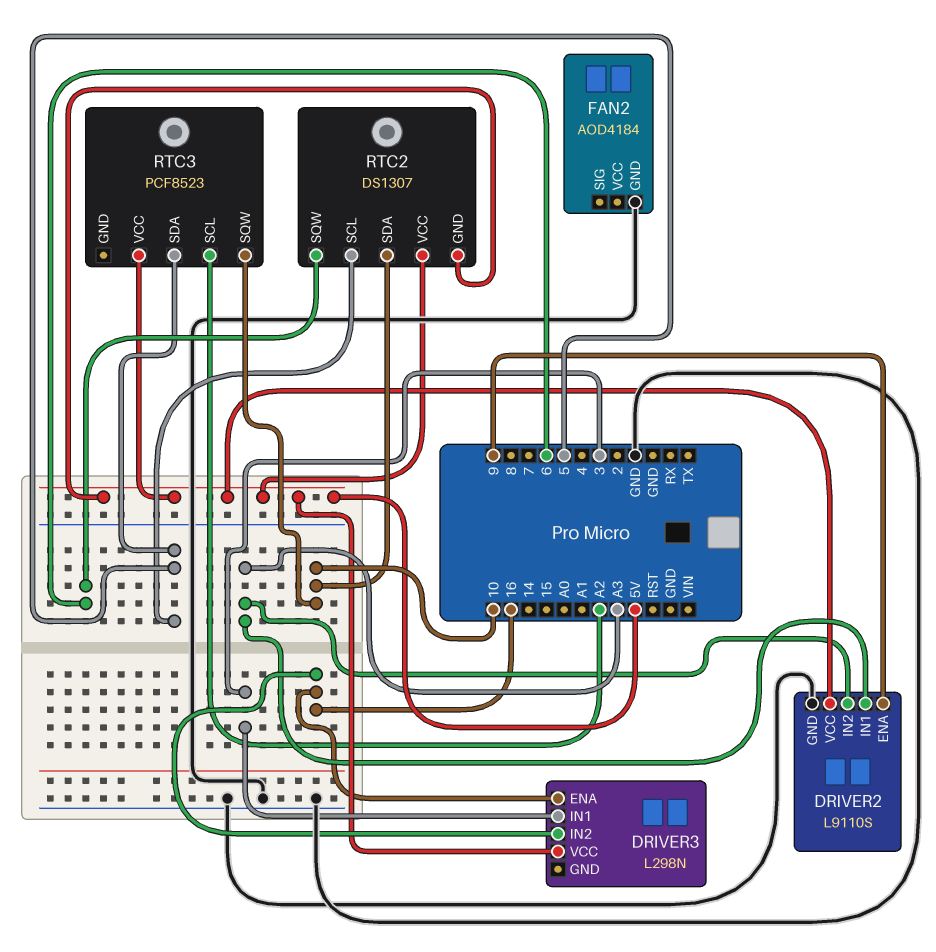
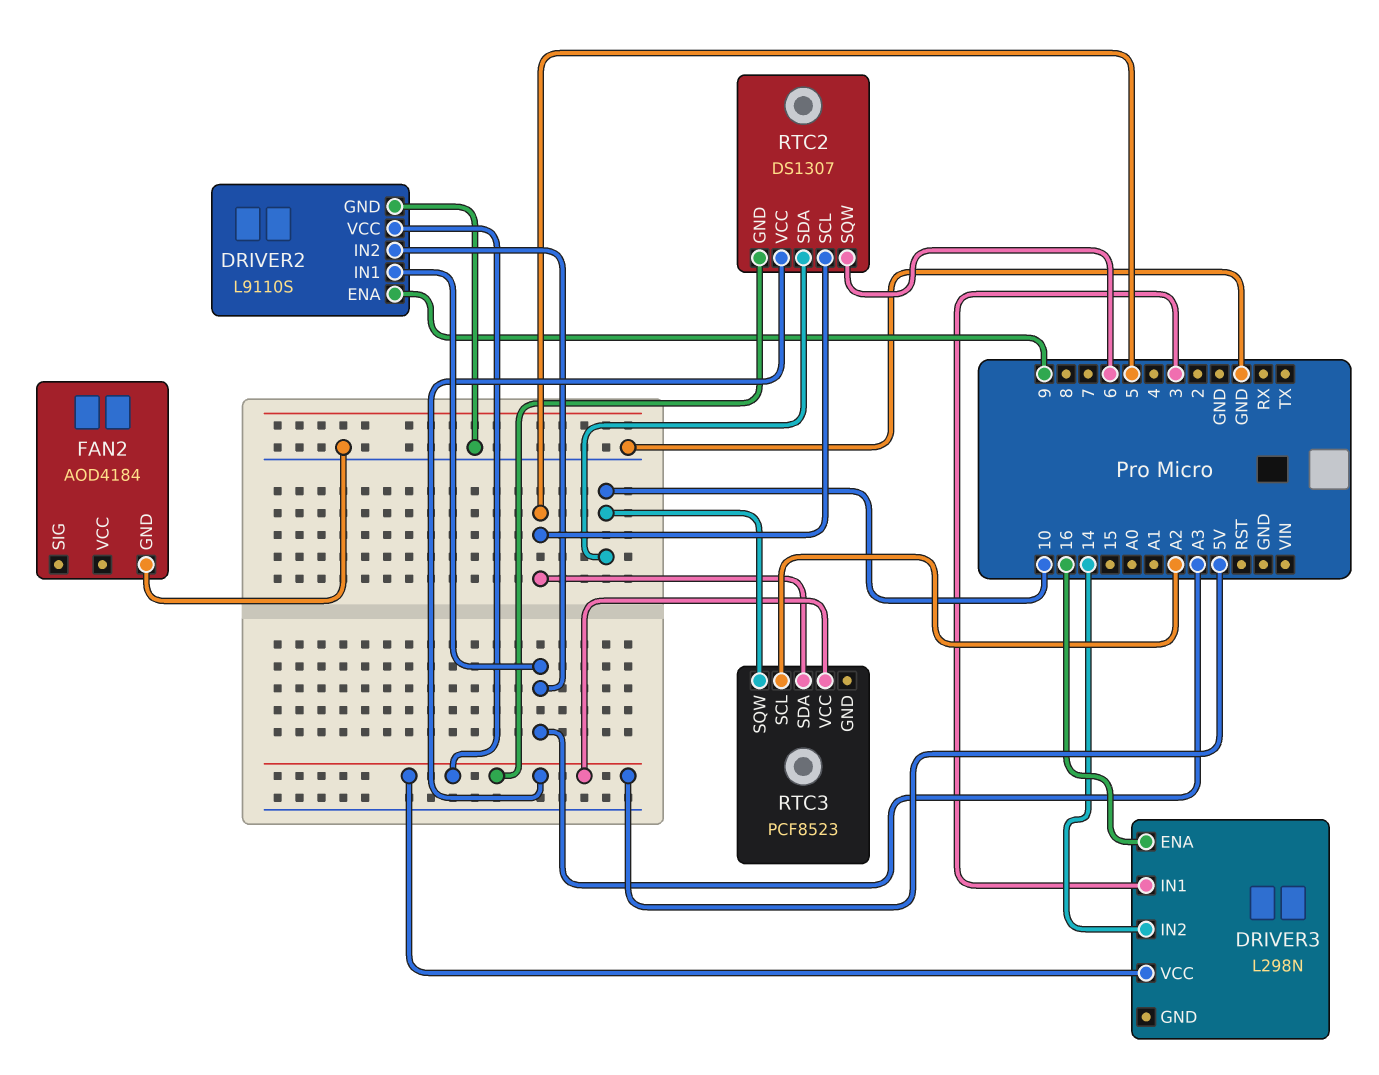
DRIVER3 pin IN2: 16 -> 14

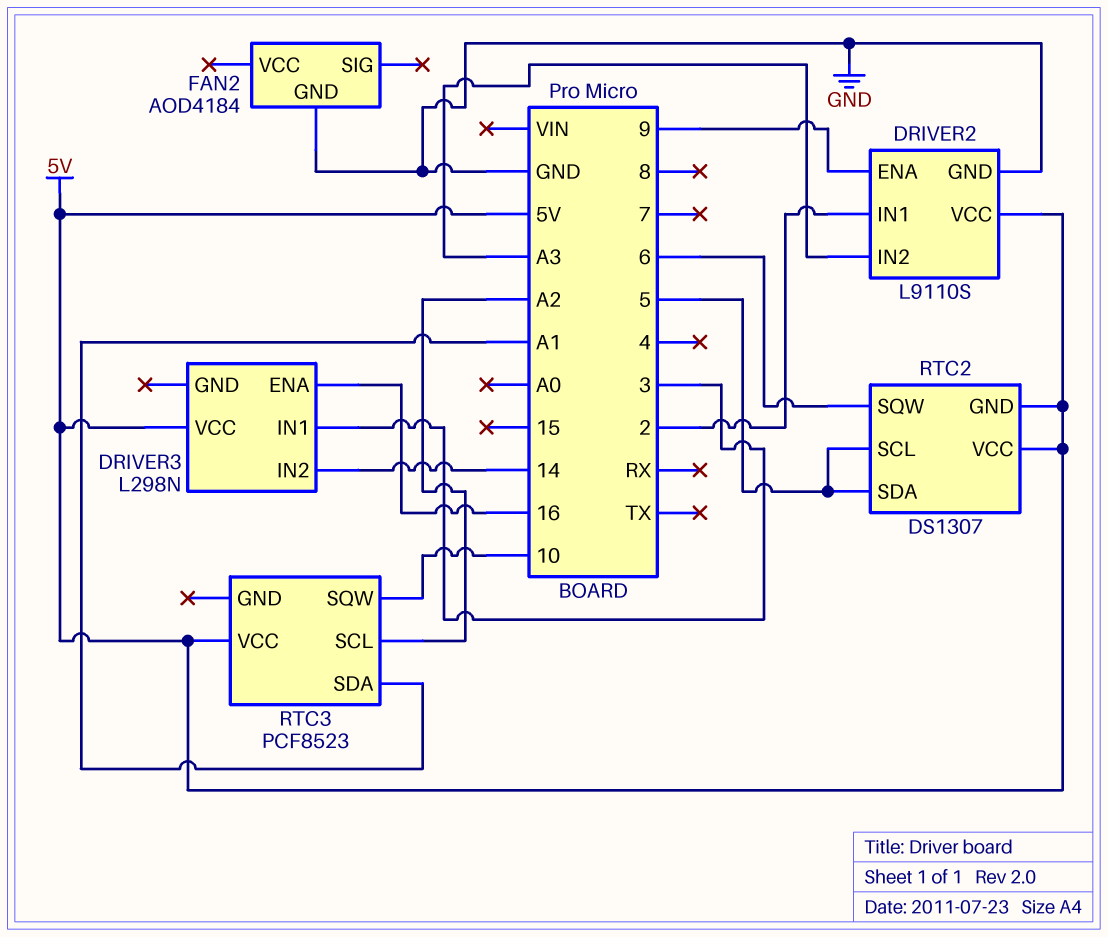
DRIVER2 pin IN1: A3 -> 2
RTC2 pin SDA: 10 -> 5
RTC3 pin SDA: 5 -> A1

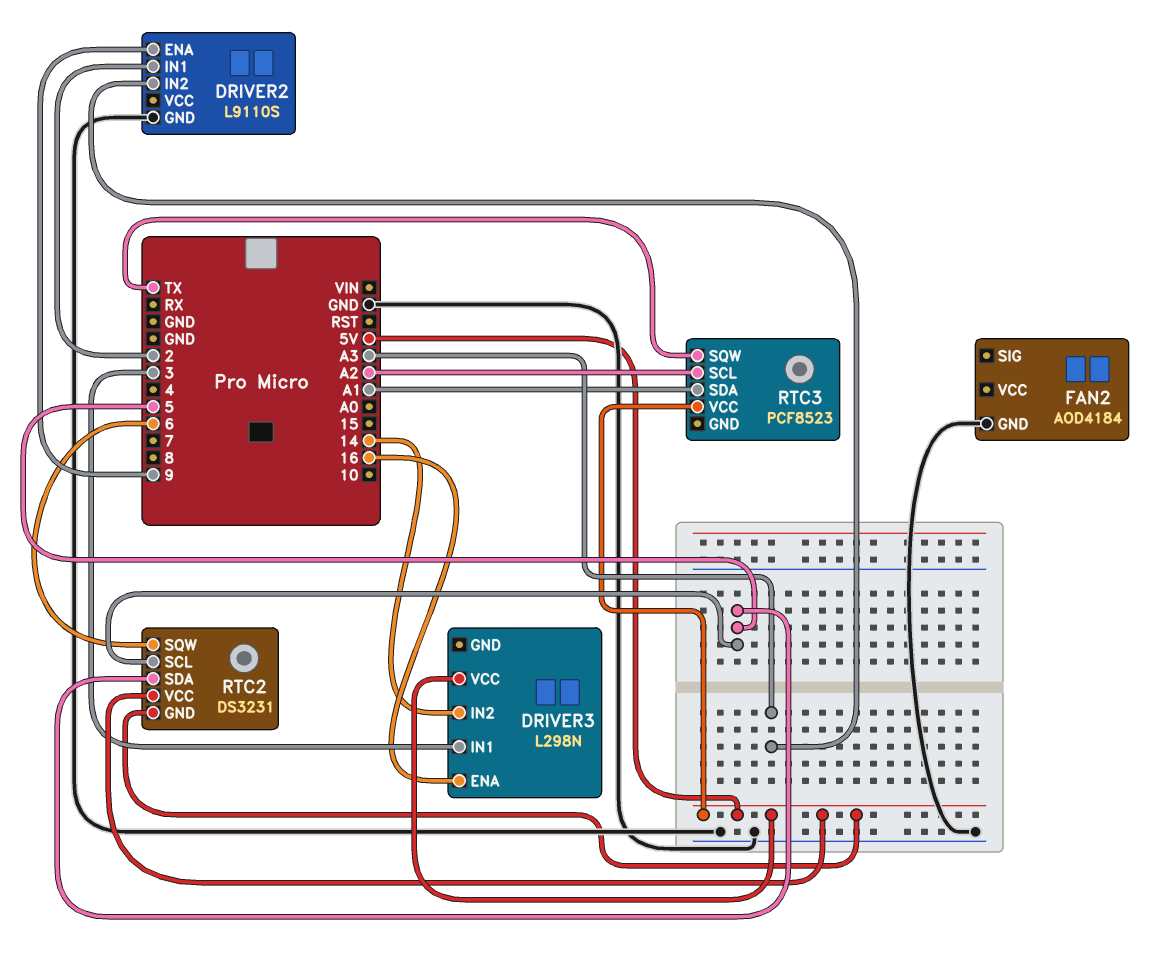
DRIVER2 pin VCC: 5V -> none
RTC2: DS1307 -> DS3231
RTC3 pin SQW: 10 -> TX

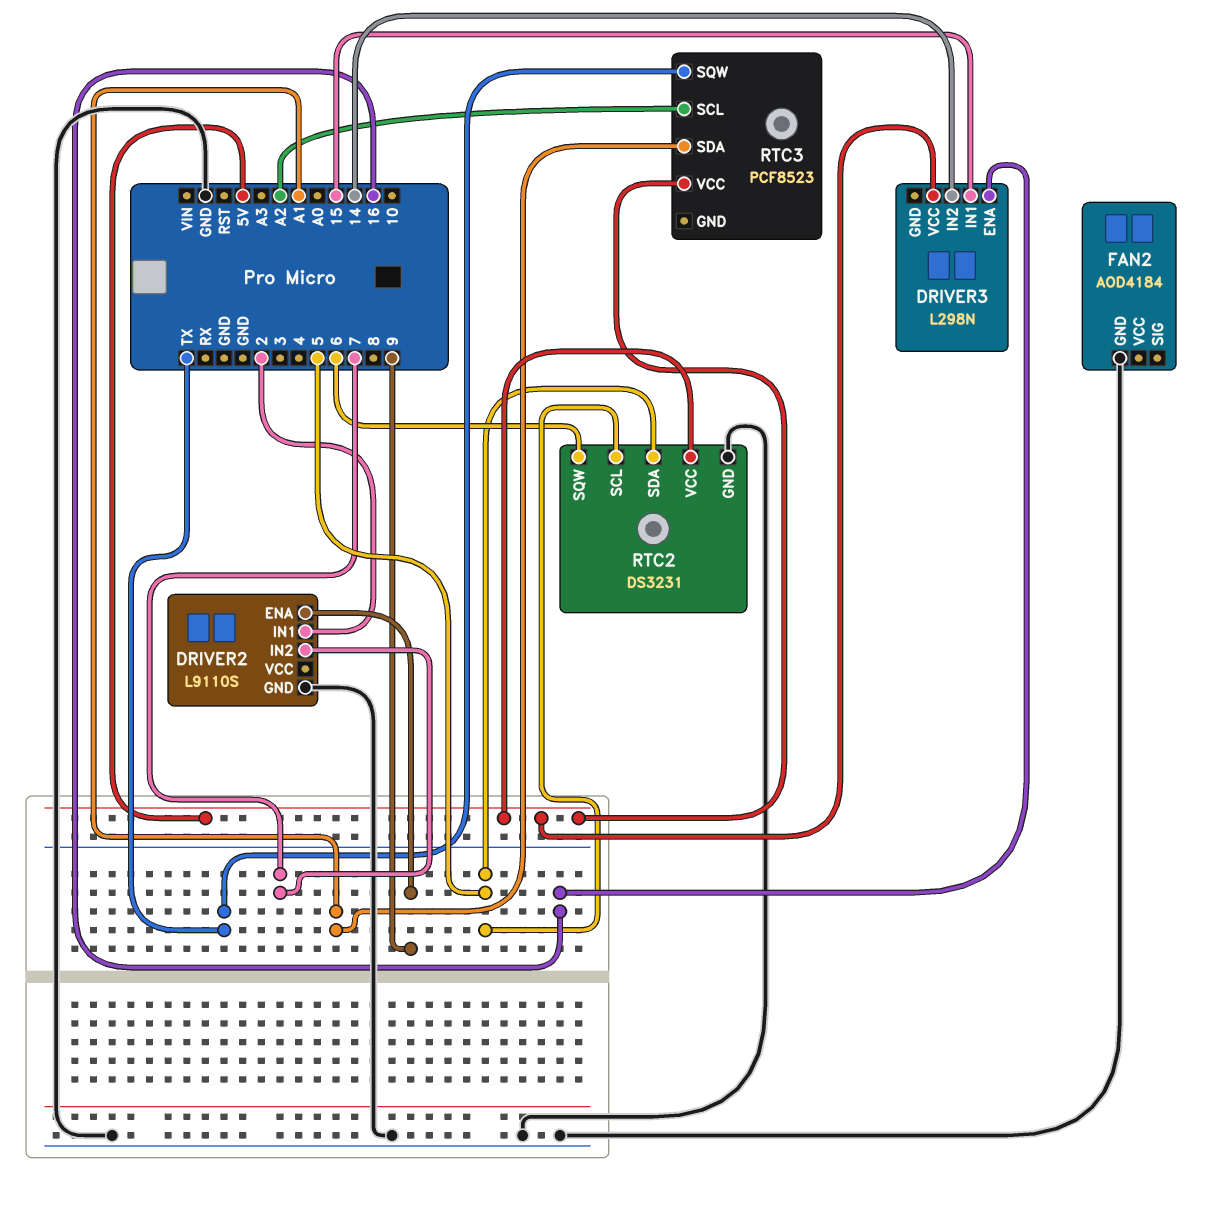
DRIVER2 pin IN2: A3 -> 7
DRIVER3 pin IN1: 3 -> 15
RTC2 pin GND: 5V -> GND

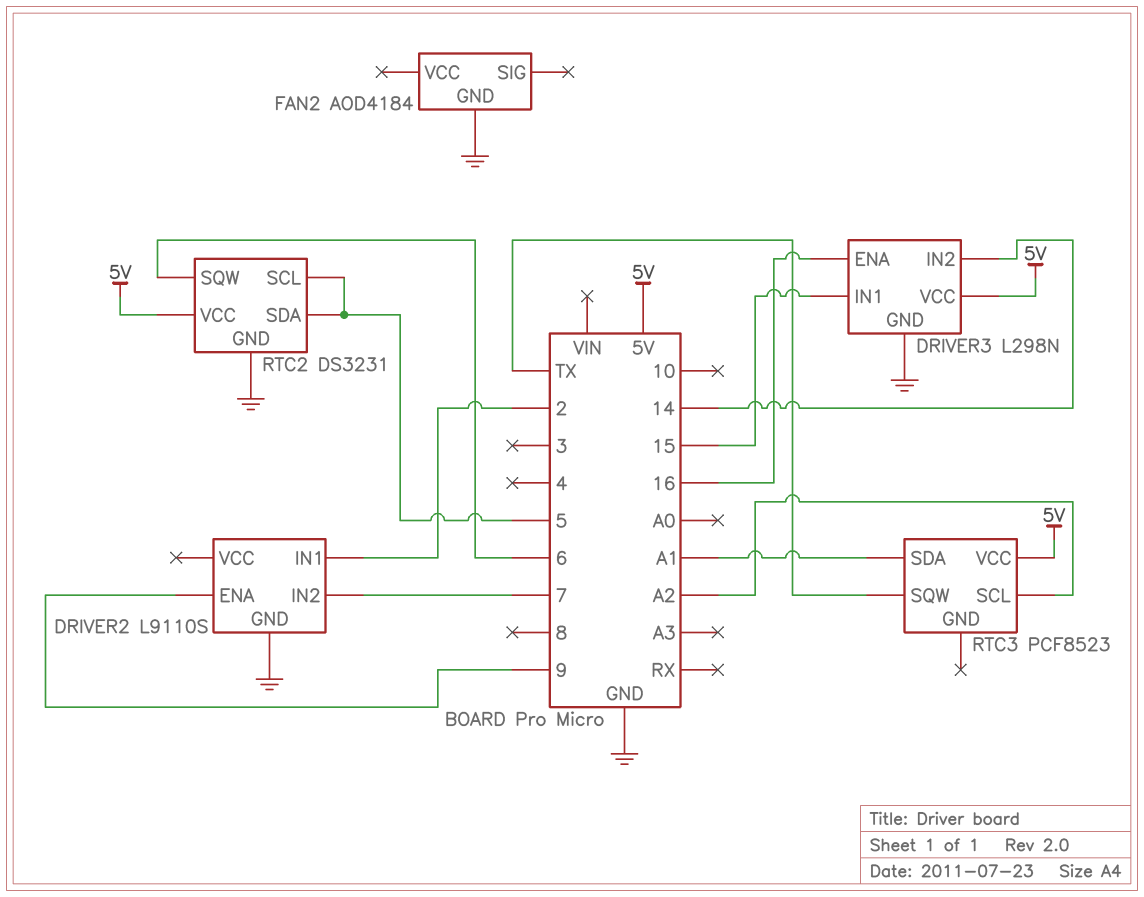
DRIVER3 pin GND: none -> GND

